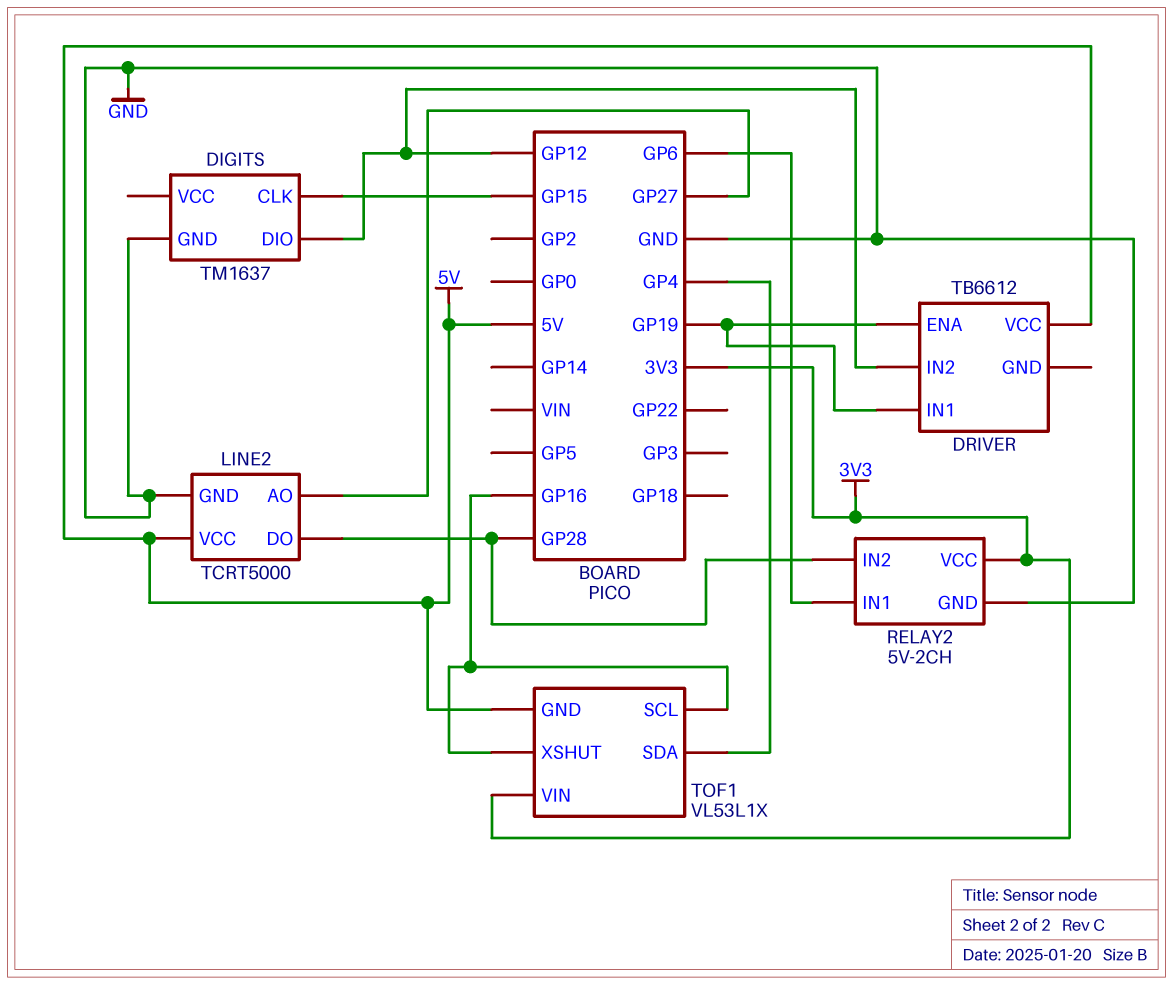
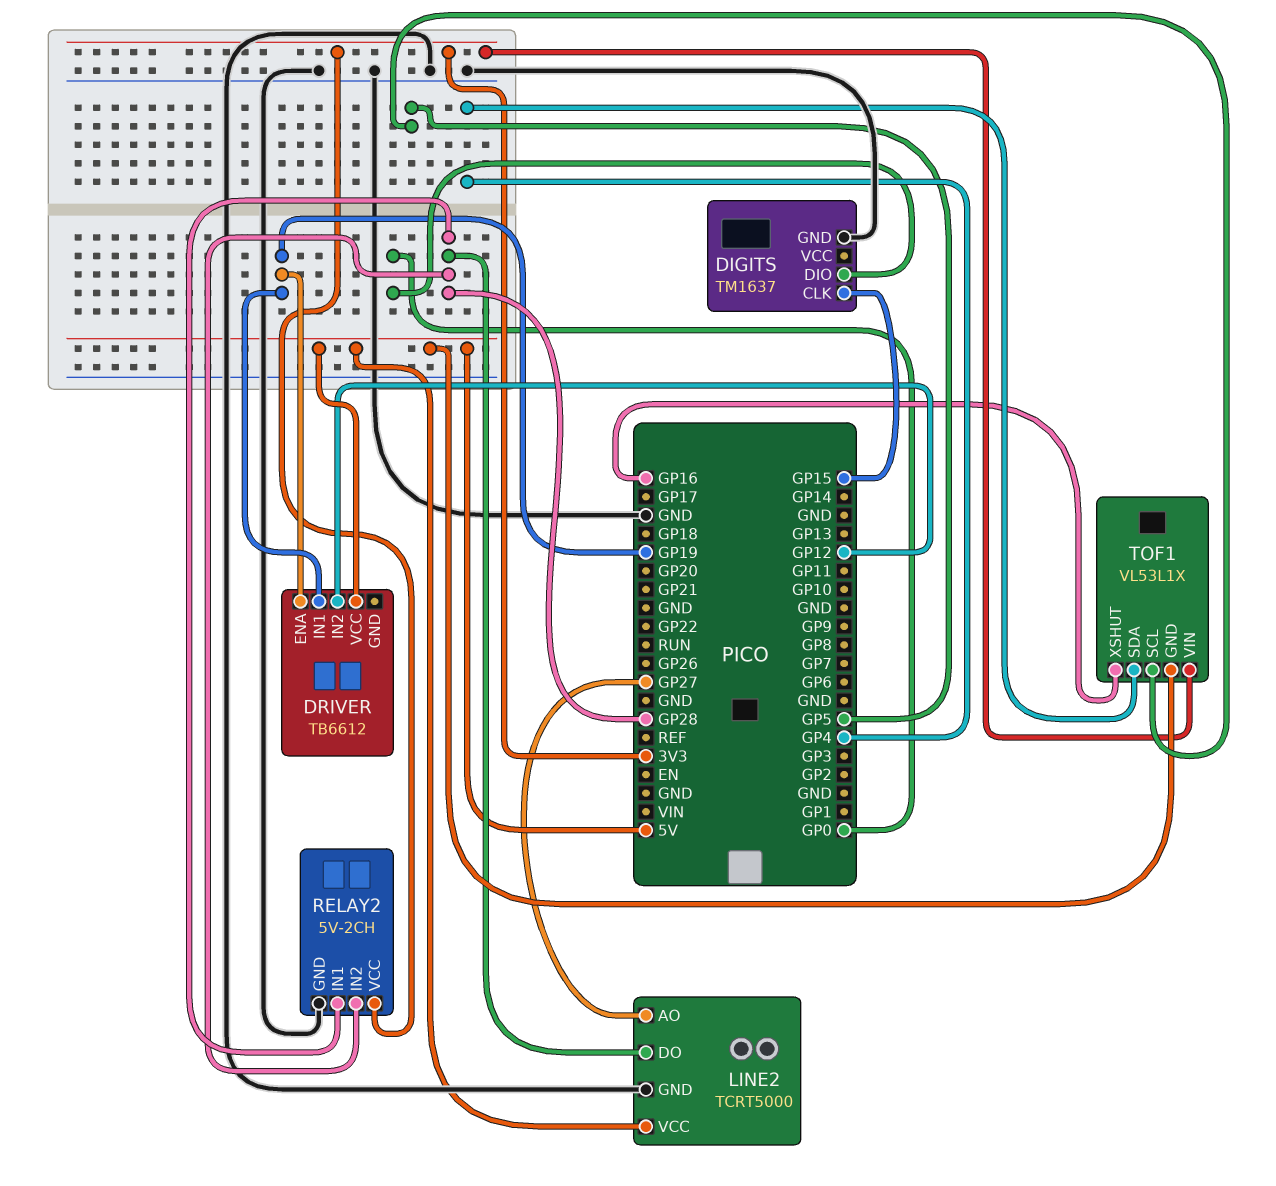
DIGITS pin DIO: GP12 -> GP0
RELAY2 pin IN1: GP6 -> GP28
TOF1 pin SCL: GP16 -> GP5

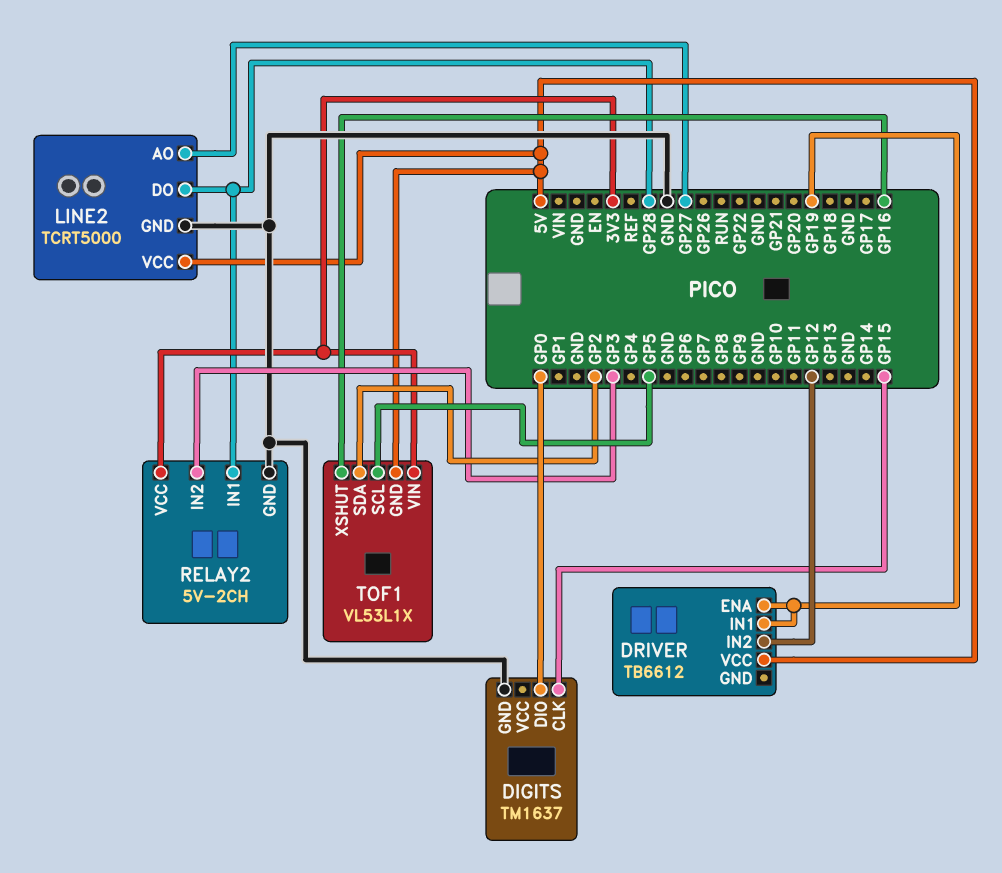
RELAY2 pin IN2: GP28 -> GP3
TOF1 pin SDA: GP4 -> GP2

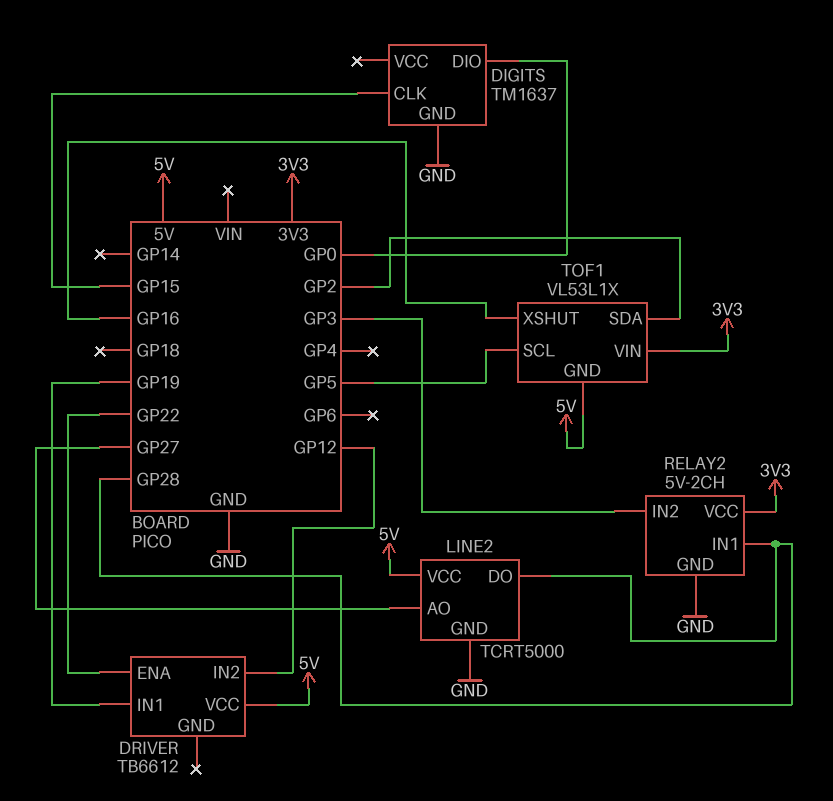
DRIVER pin ENA: GP19 -> GP22

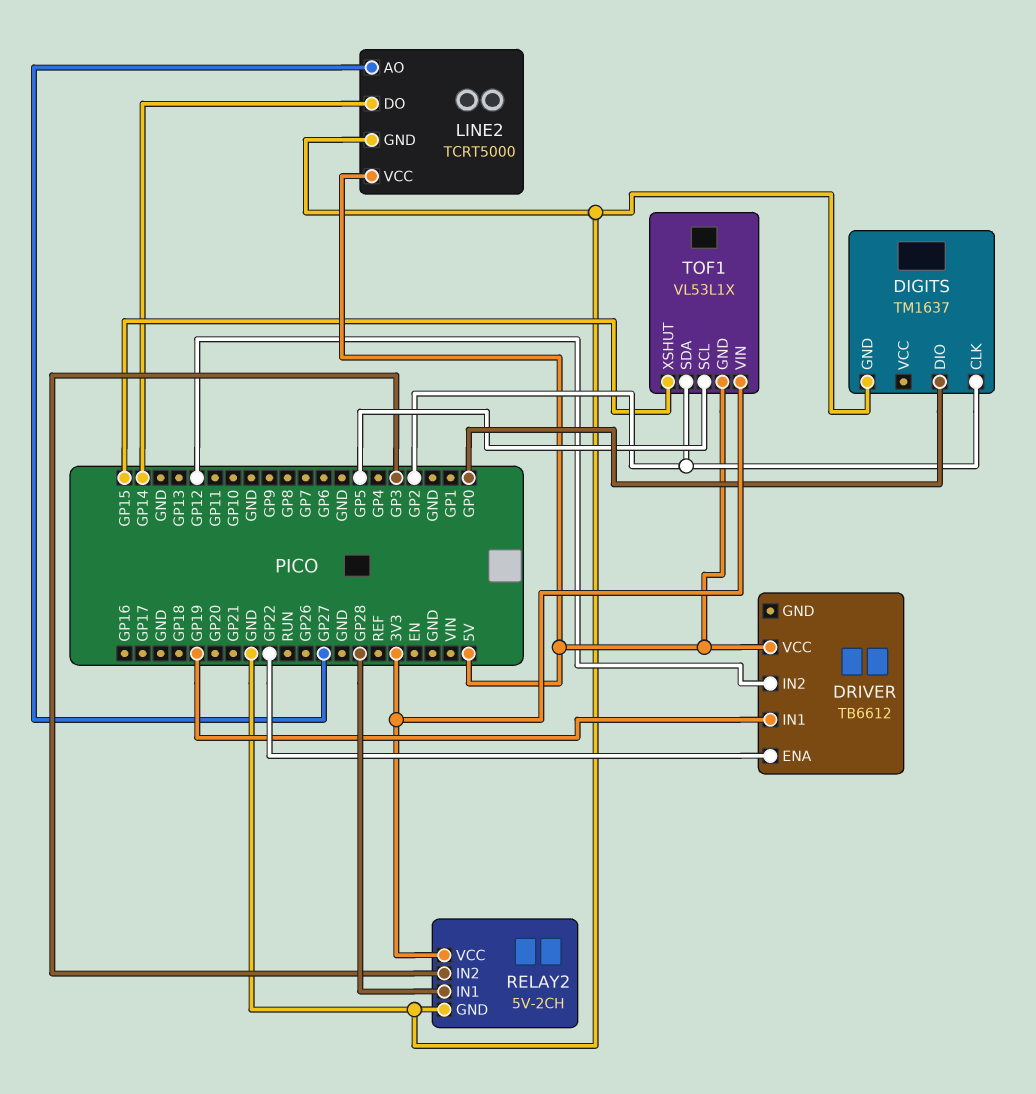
DIGITS pin CLK: GP15 -> GP2
LINE2 pin DO: GP28 -> GP14
TOF1 pin XSHUT: GP16 -> GP15

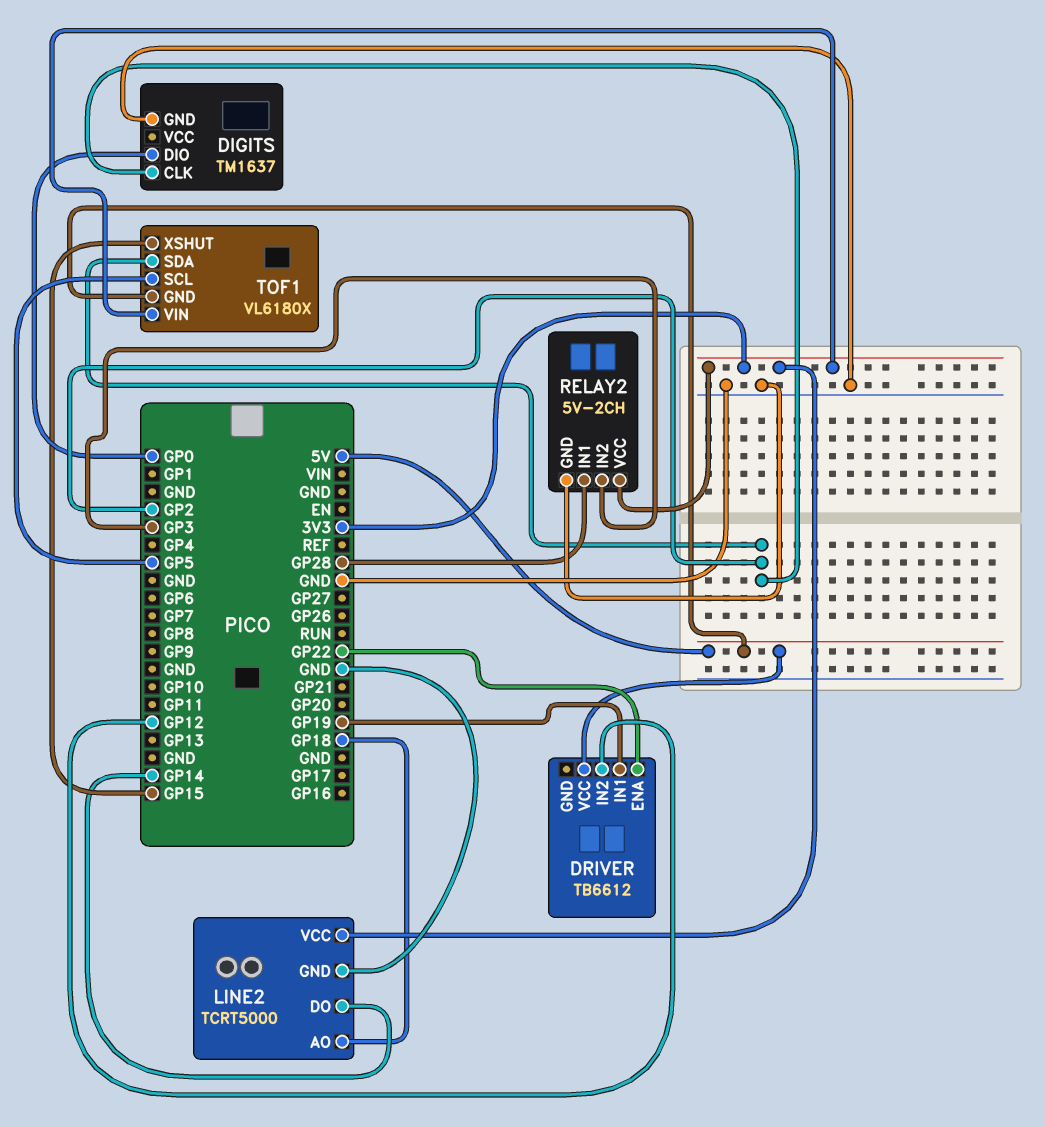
LINE2 pin AO: GP27 -> GP18
LINE2 pin VCC: 5V -> 3V3
TOF1: VL53L1X -> VL6180X

